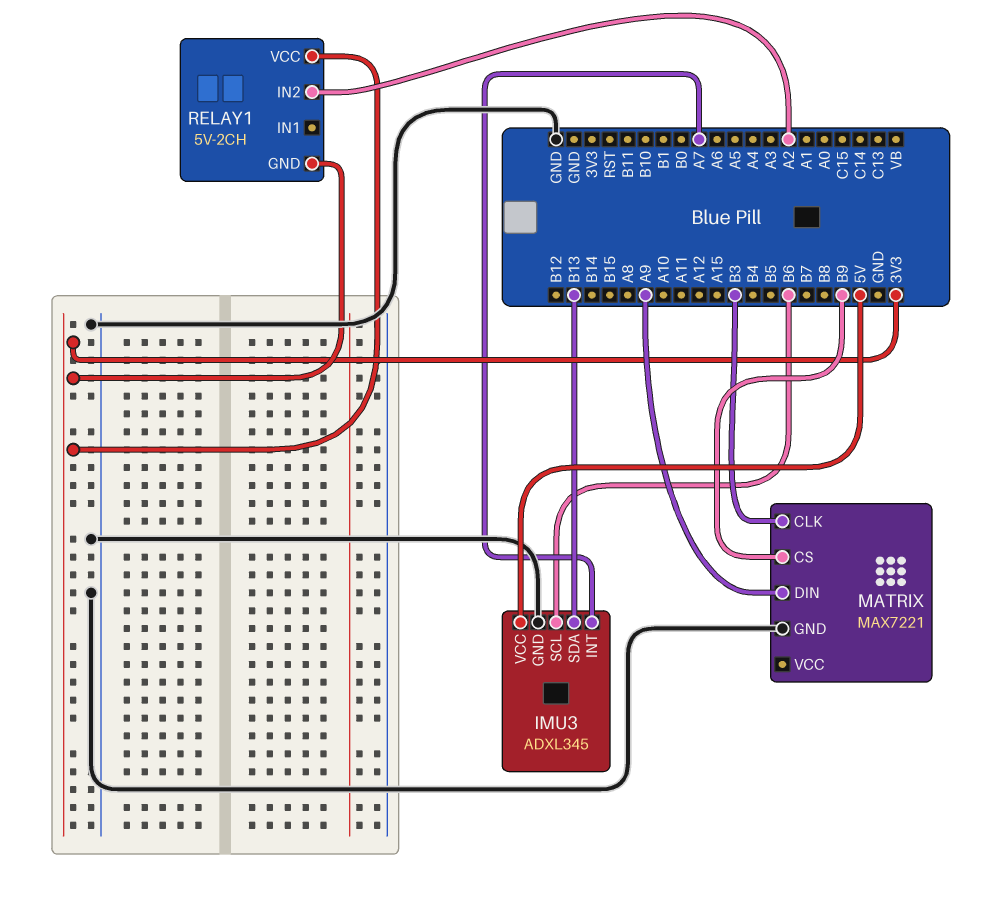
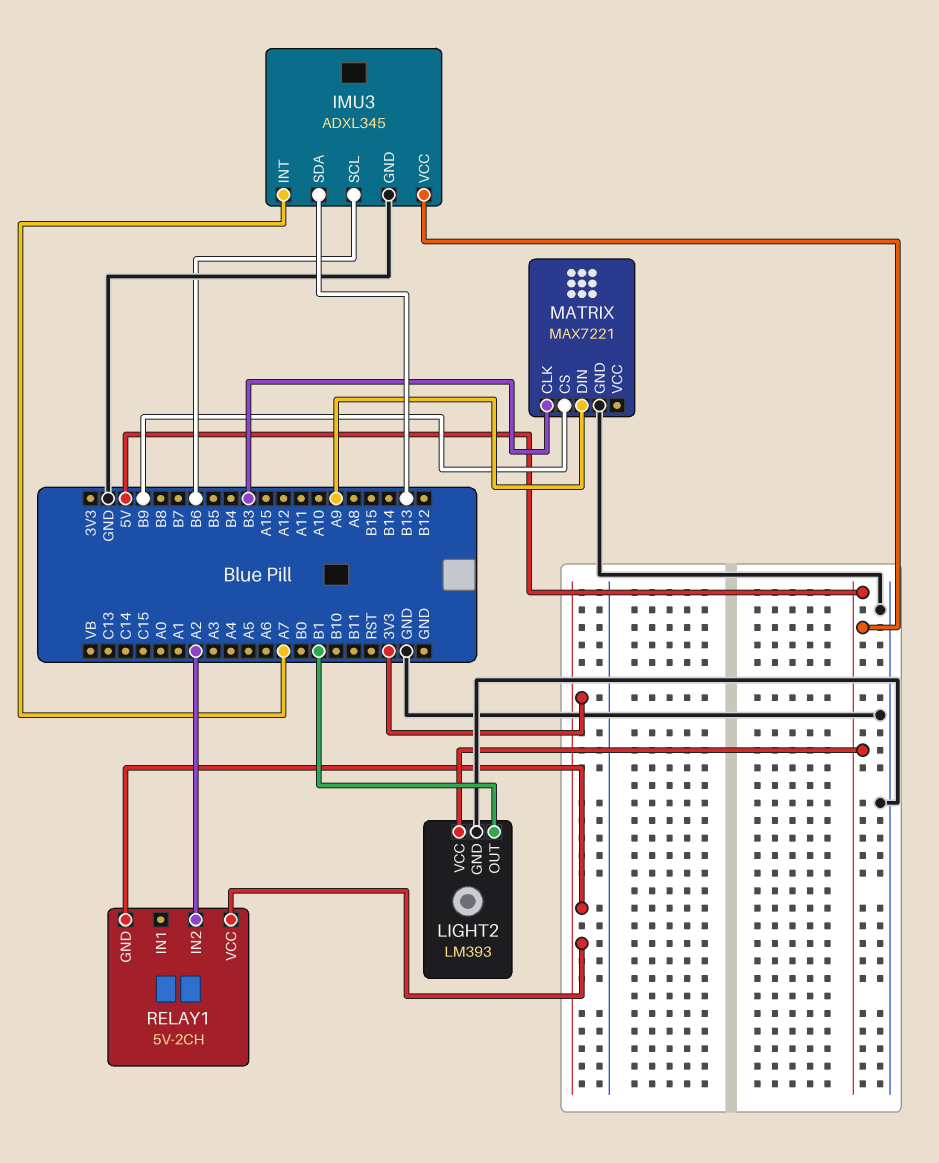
LIGHT2: none -> LM393
LIGHT2 pin GND: none -> GND
LIGHT2 pin OUT: none -> B1
LIGHT2 pin VCC: none -> 5V

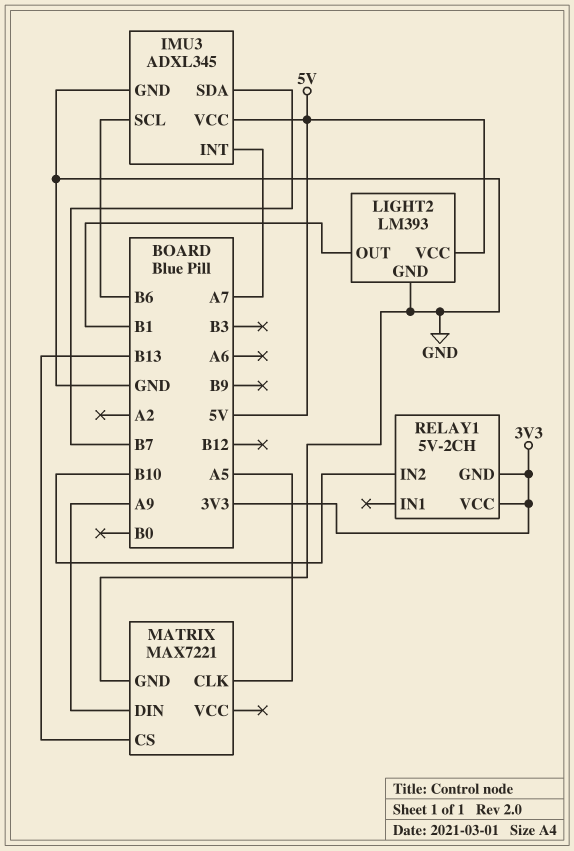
IMU3 pin SDA: B13 -> B7
MATRIX pin CLK: B3 -> A5
MATRIX pin CS: B9 -> B13
RELAY1 pin IN2: A2 -> B10

